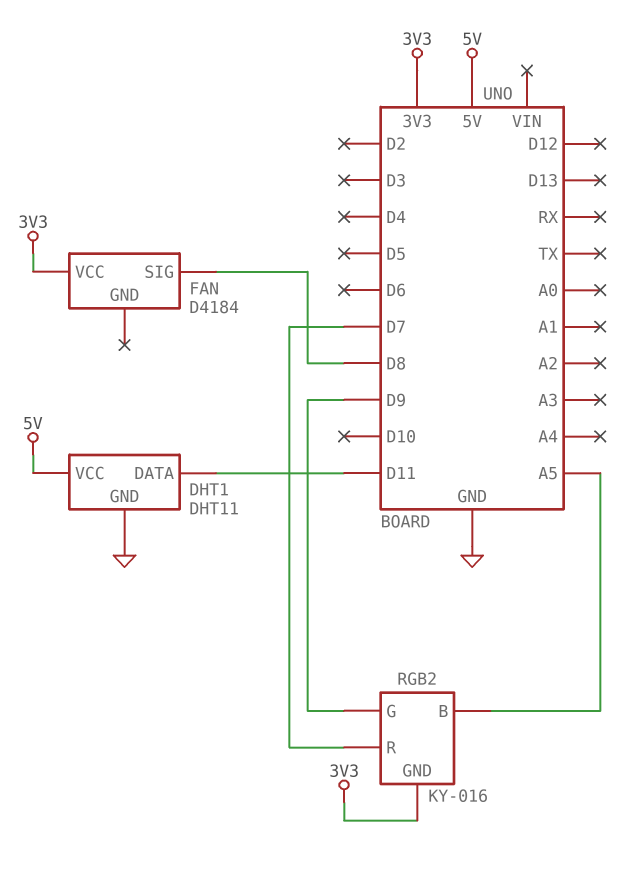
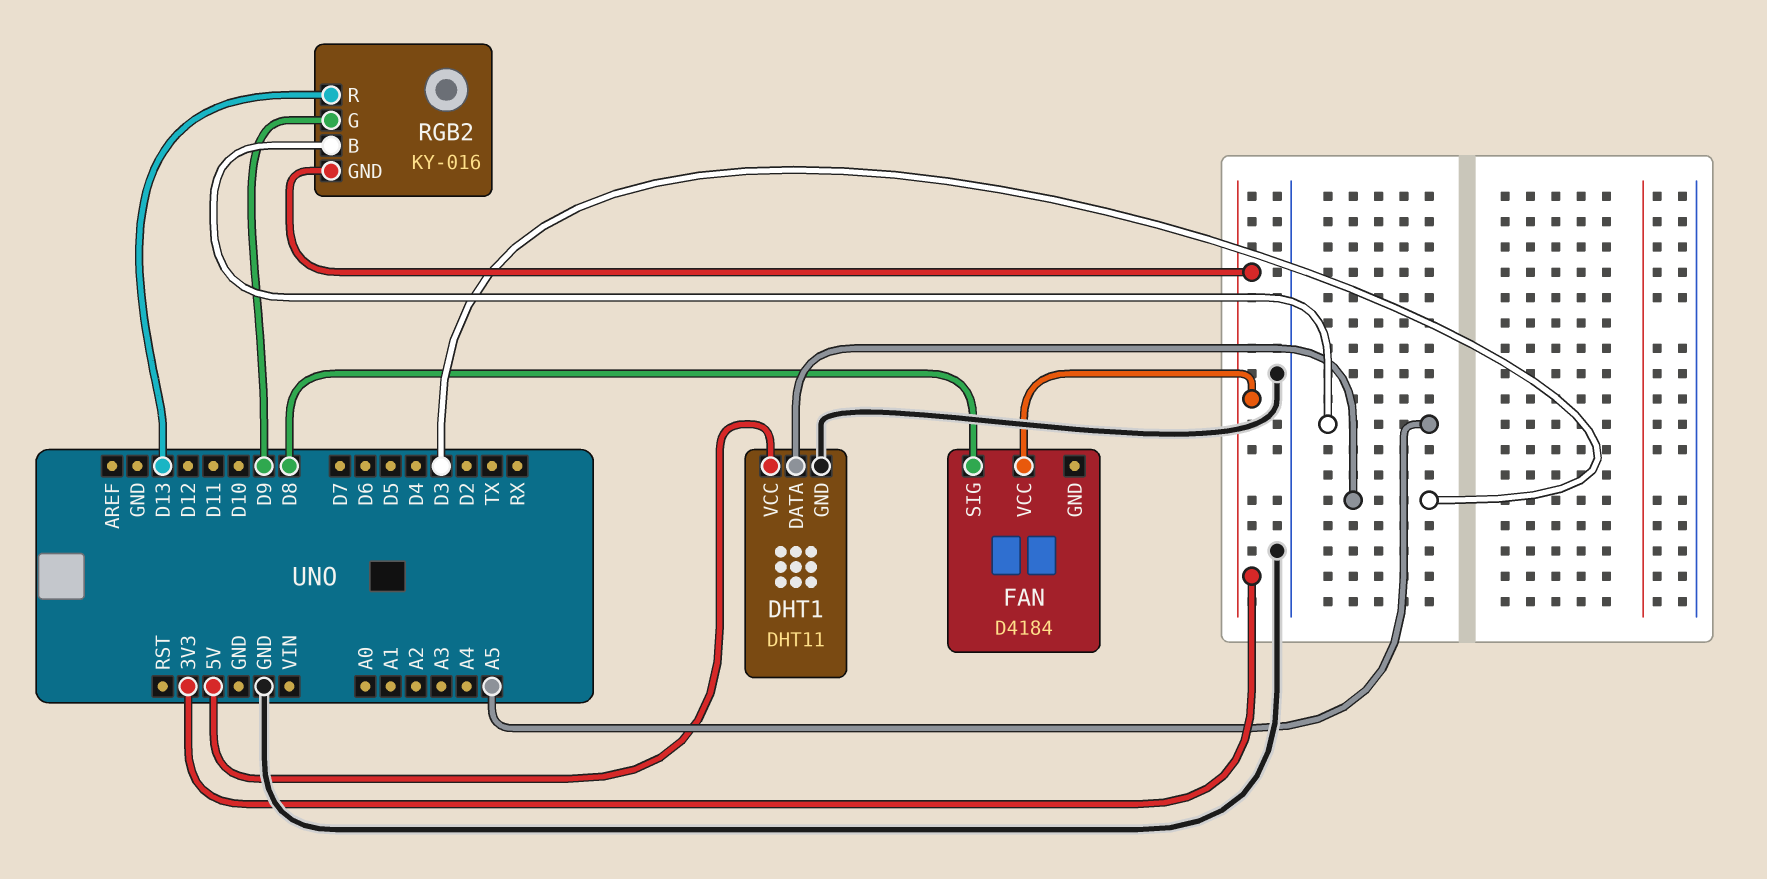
DHT1 pin DATA: D11 -> D3
RGB2 pin R: D7 -> D13

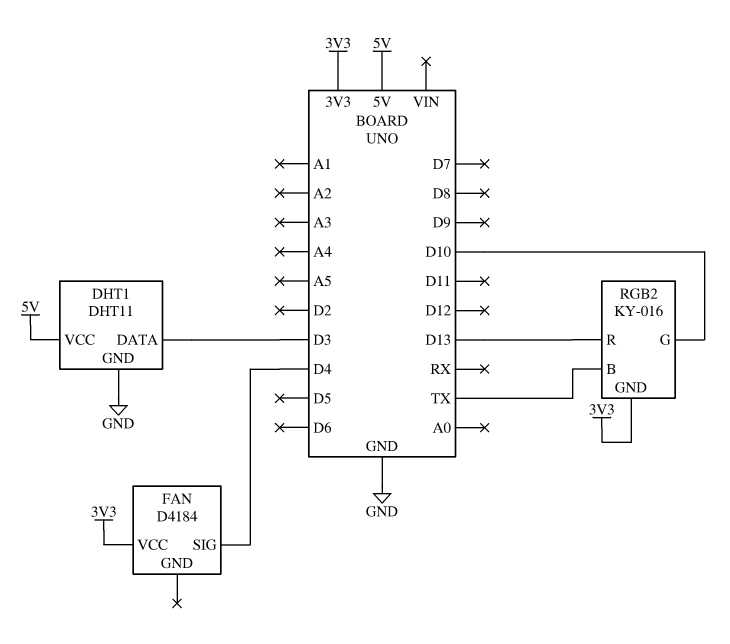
FAN pin SIG: D8 -> D4
RGB2 pin B: A5 -> TX
RGB2 pin G: D9 -> D10

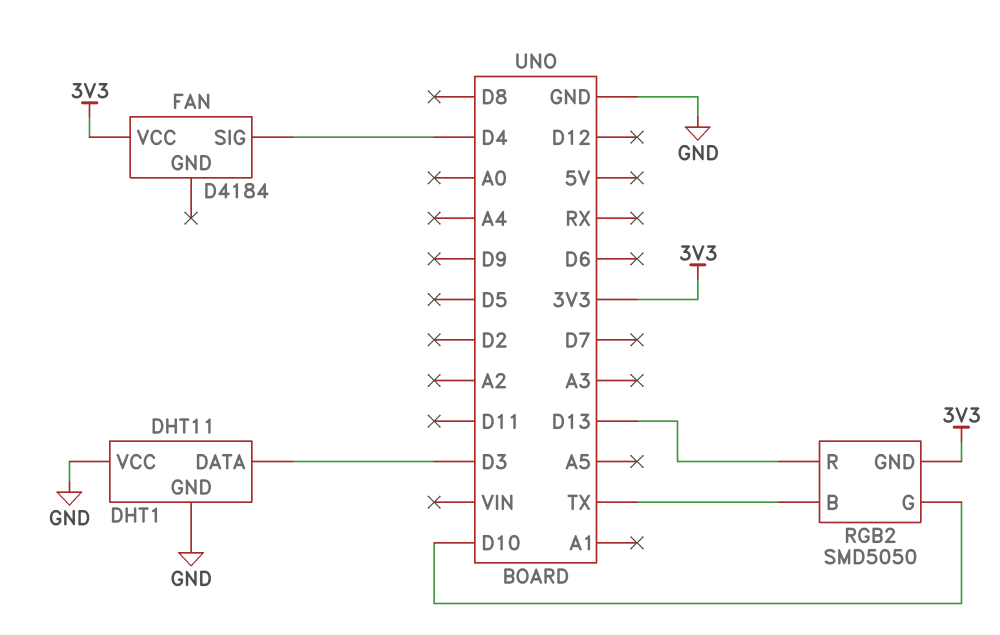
DHT1 pin VCC: 5V -> GND
RGB2: KY-016 -> SMD5050

